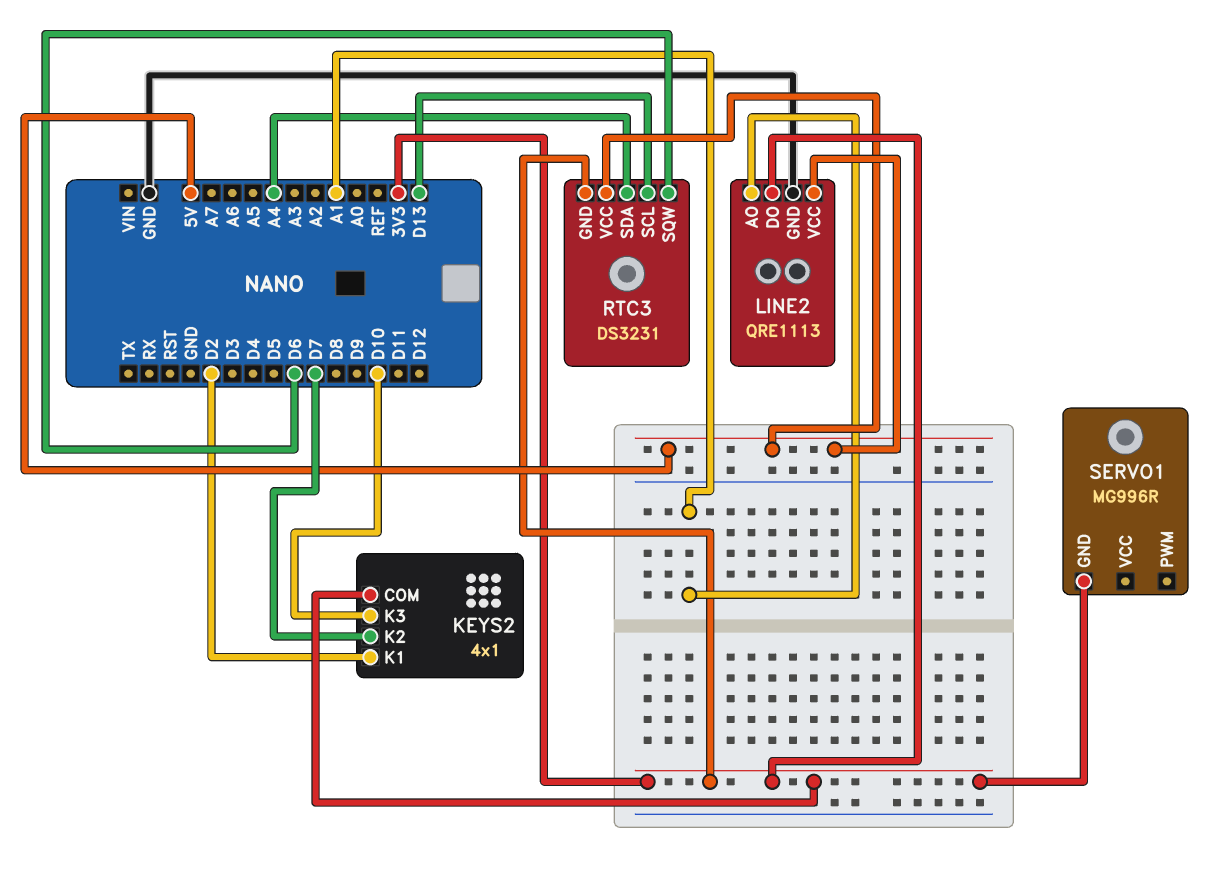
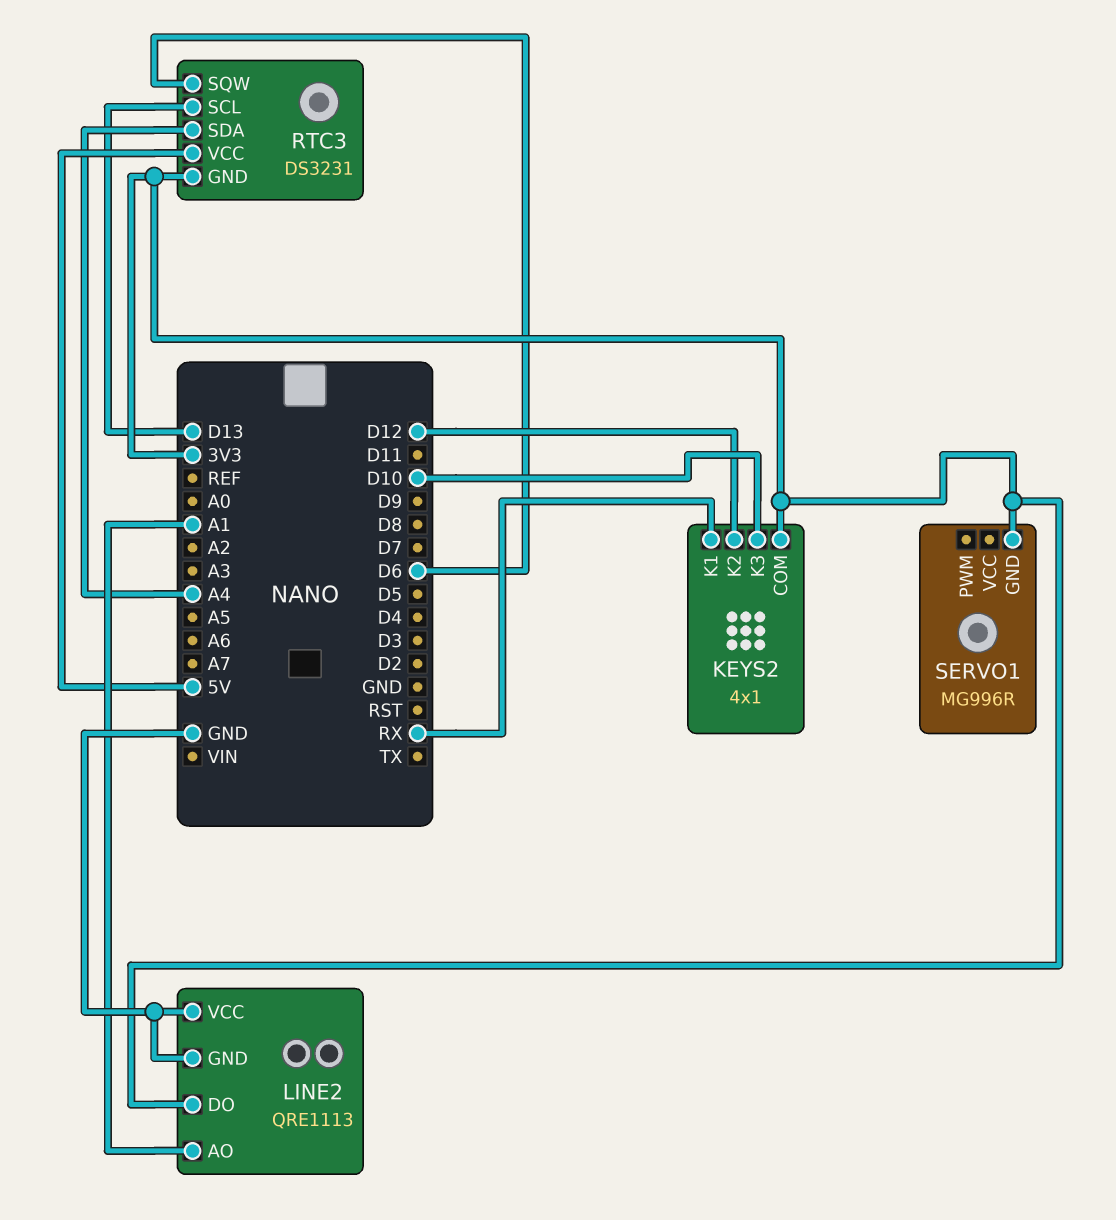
KEYS2 pin K1: D2 -> RX
KEYS2 pin K2: D7 -> D12
LINE2 pin VCC: 5V -> GND

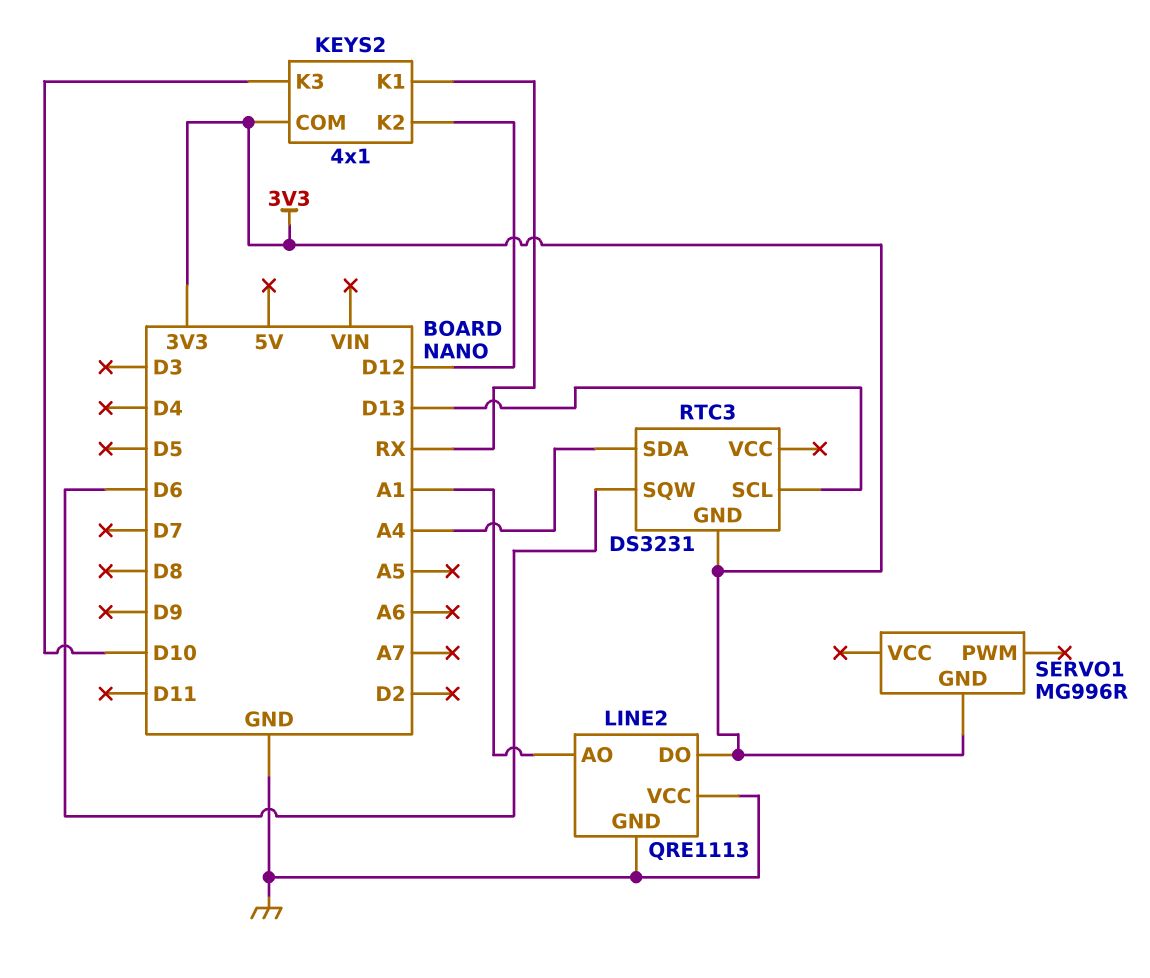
RTC3 pin VCC: 5V -> none

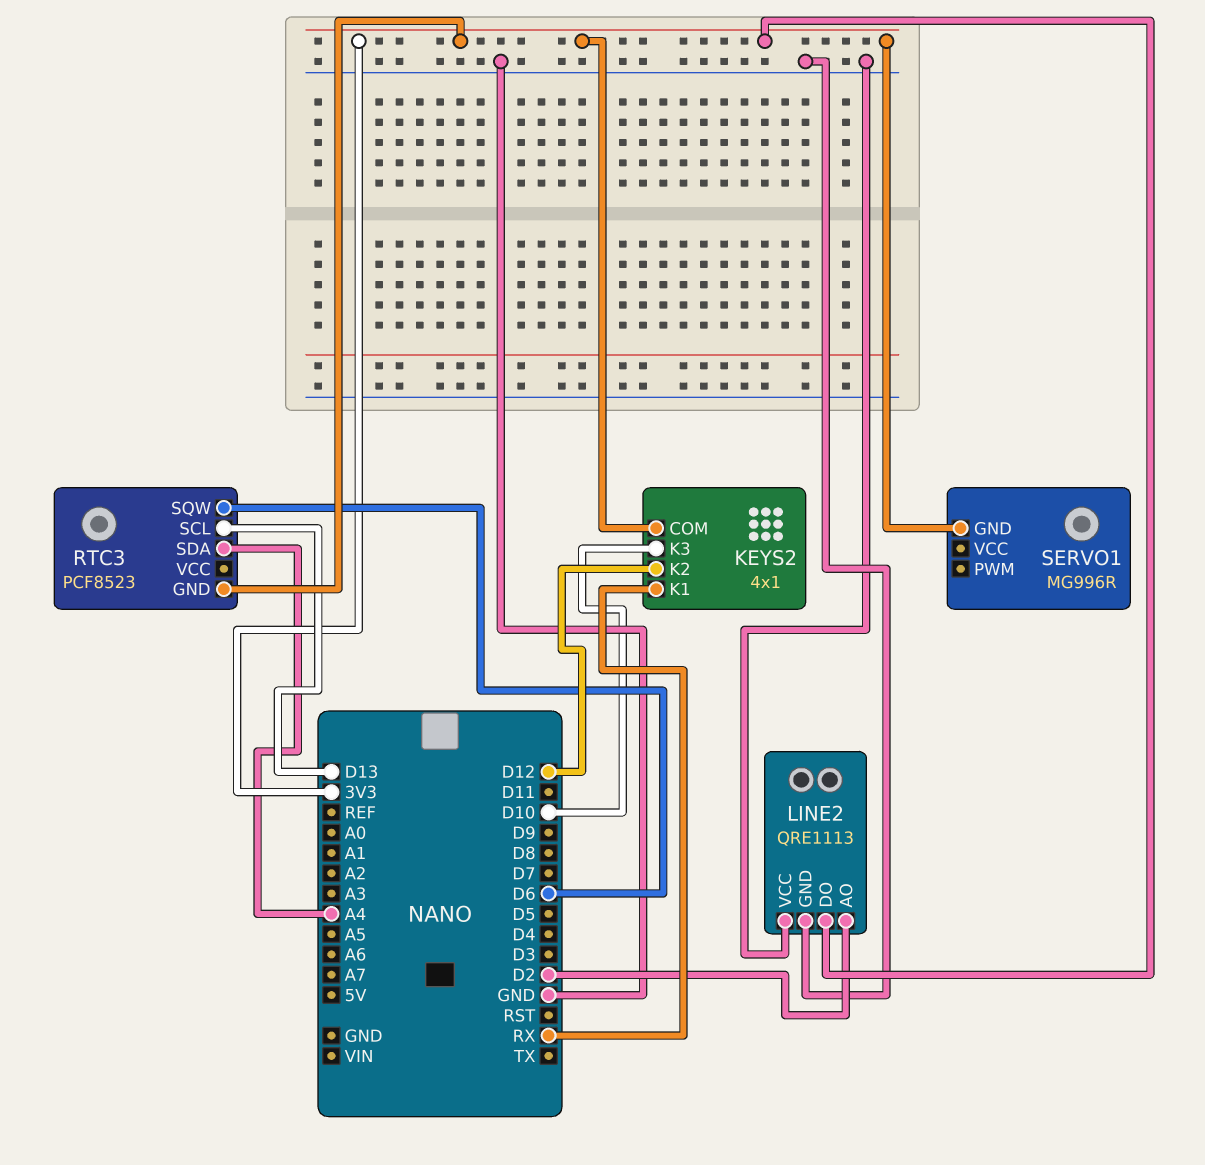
LINE2 pin AO: A1 -> D2
RTC3: DS3231 -> PCF8523

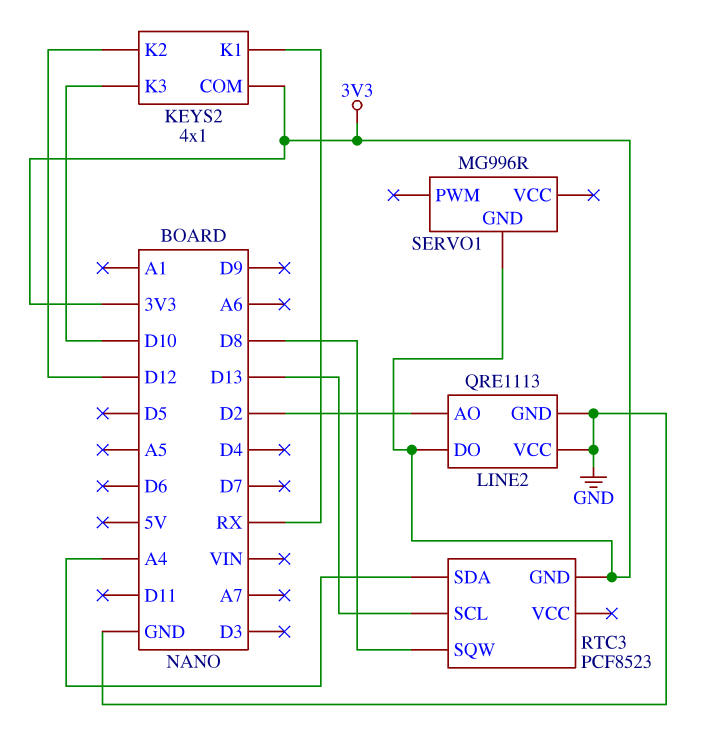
RTC3 pin SQW: D6 -> D8

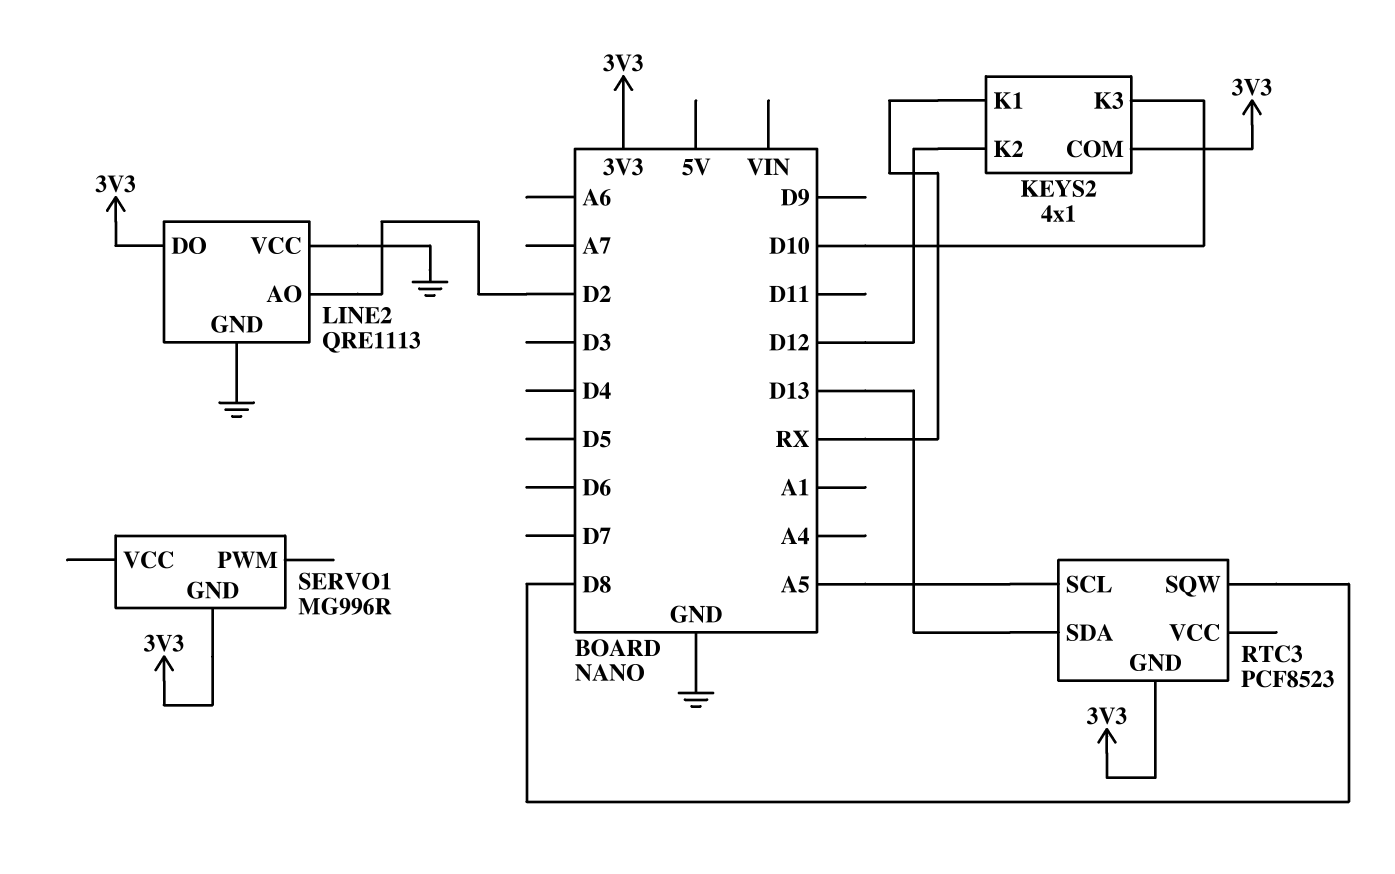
RTC3 pin SCL: D13 -> A5
RTC3 pin SDA: A4 -> D13

